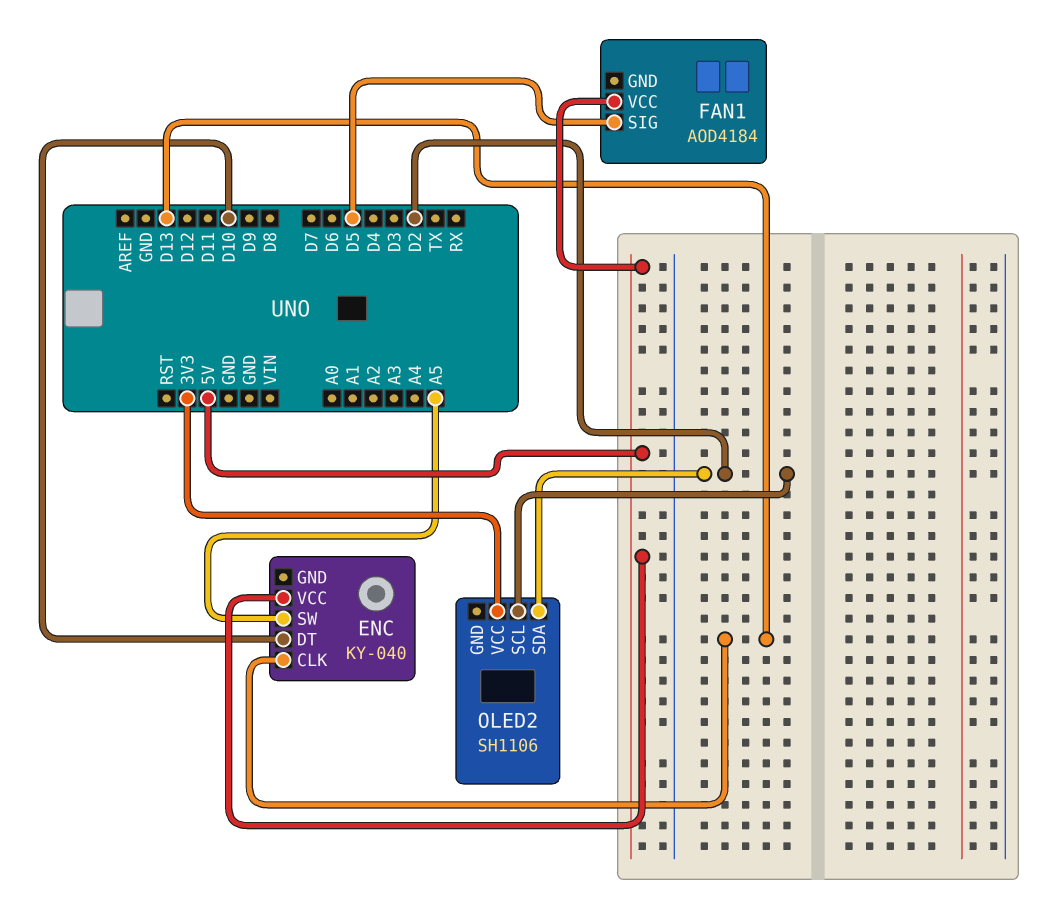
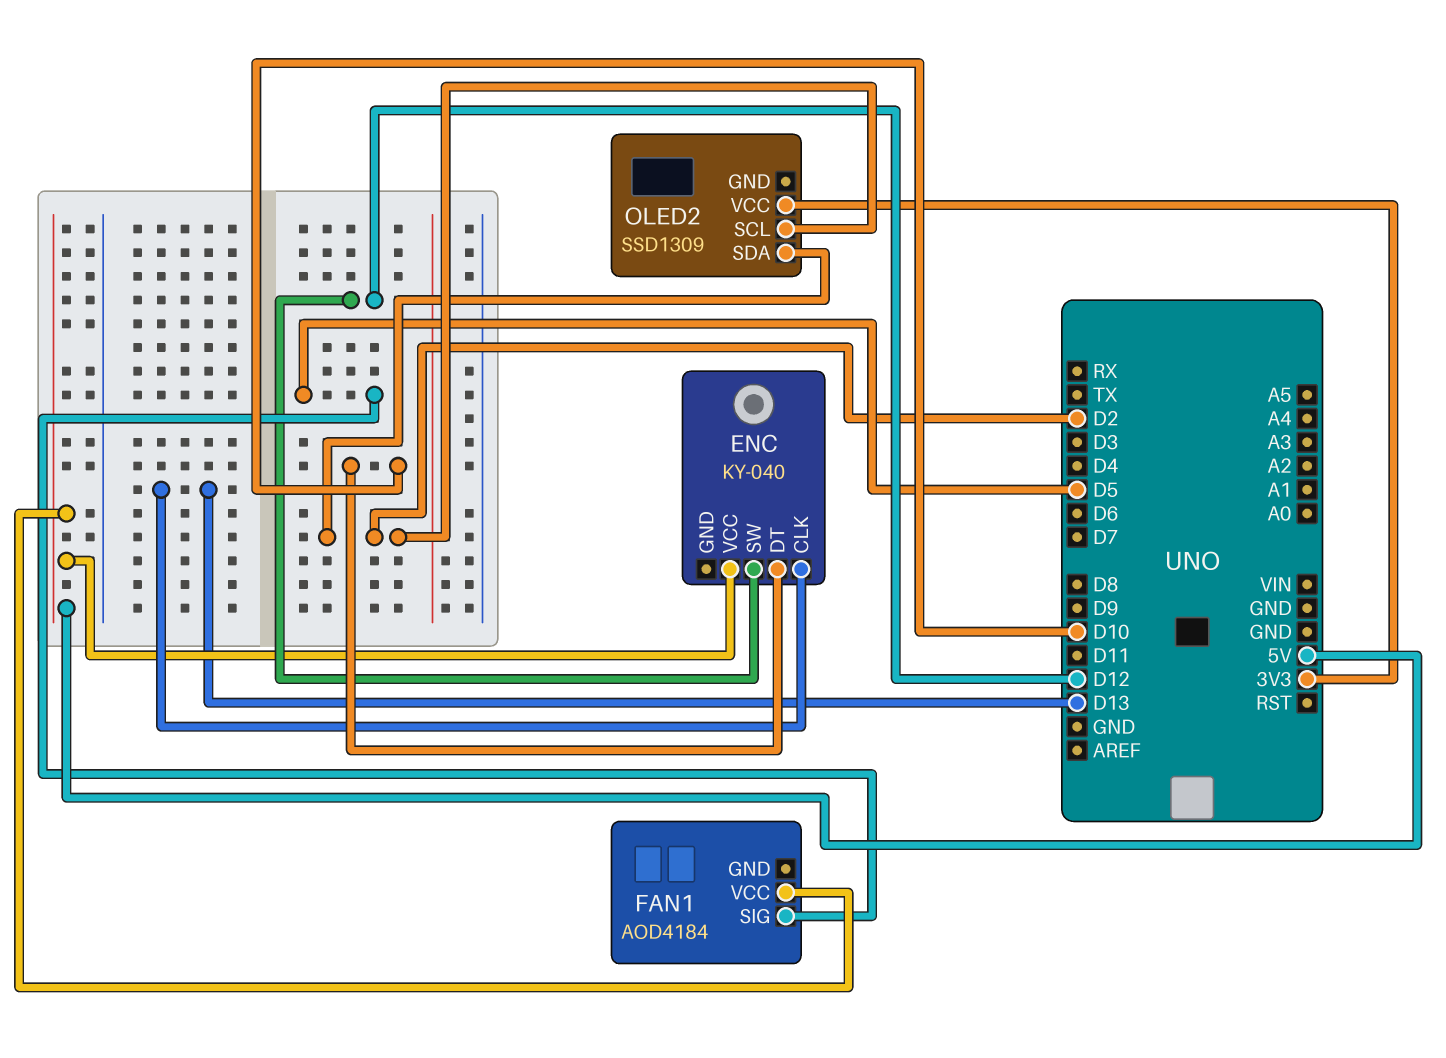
ENC pin SW: A5 -> D12
OLED2: SH1106 -> SSD1309

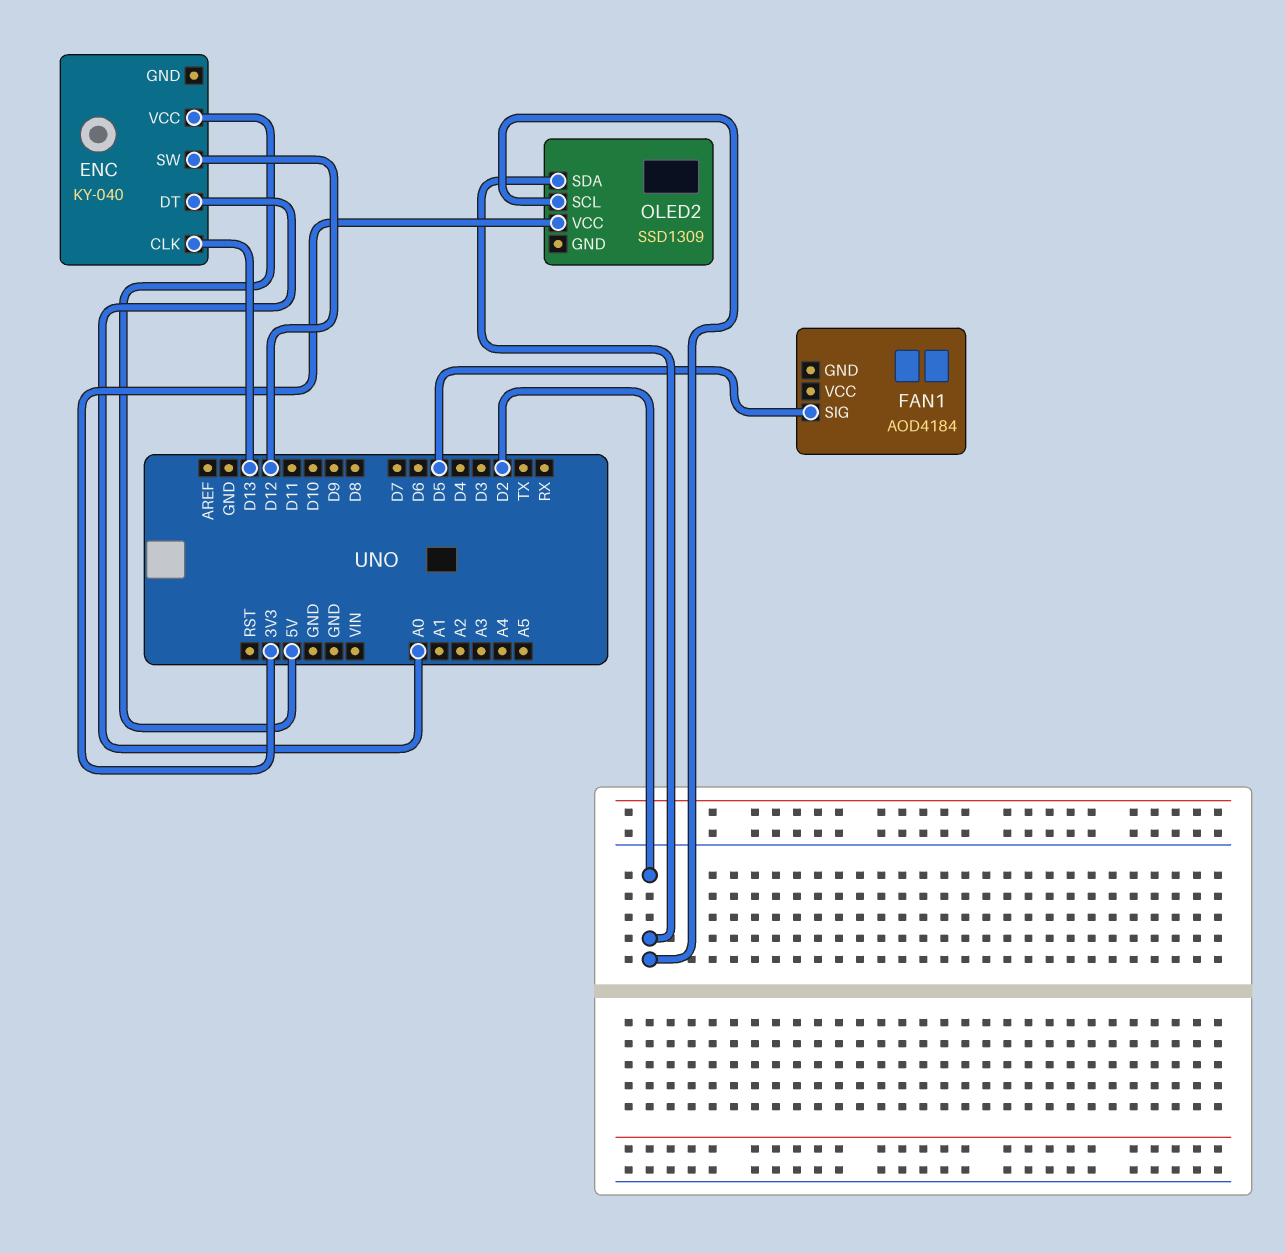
ENC pin DT: D10 -> A0
FAN1 pin VCC: 5V -> none

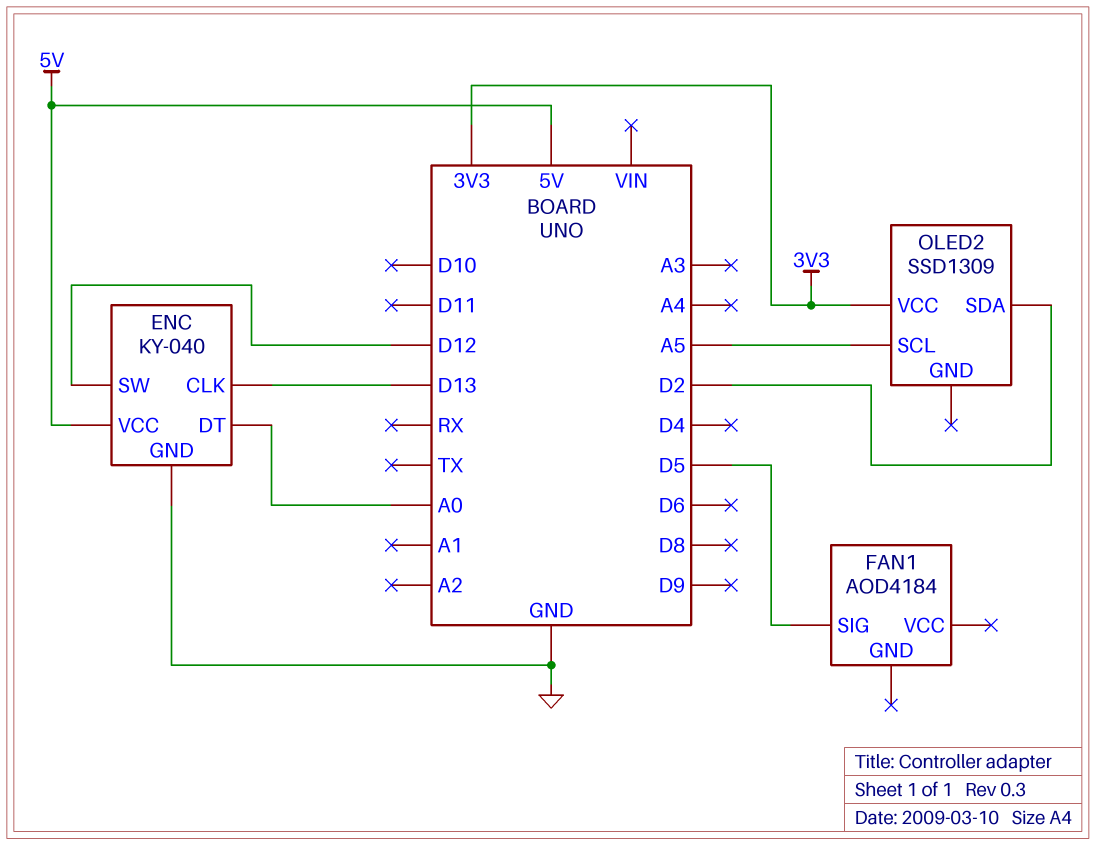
ENC pin GND: none -> GND
OLED2 pin SCL: D2 -> A5

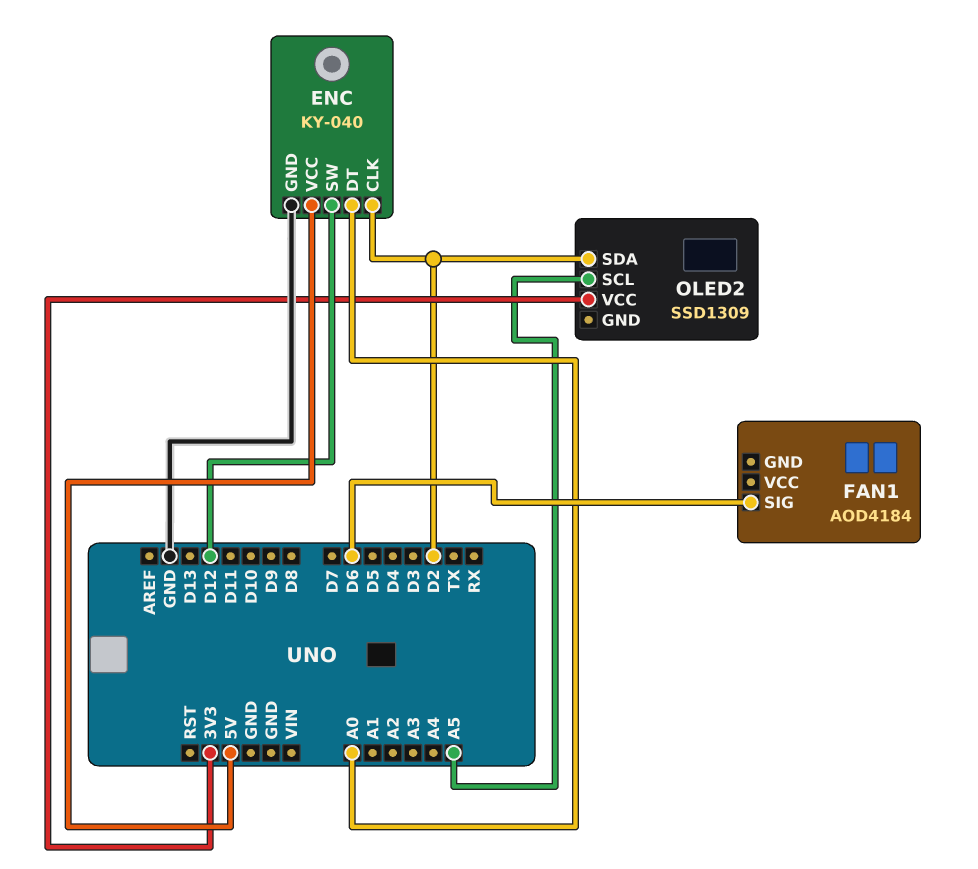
ENC pin CLK: D13 -> D2
FAN1 pin SIG: D5 -> D6

